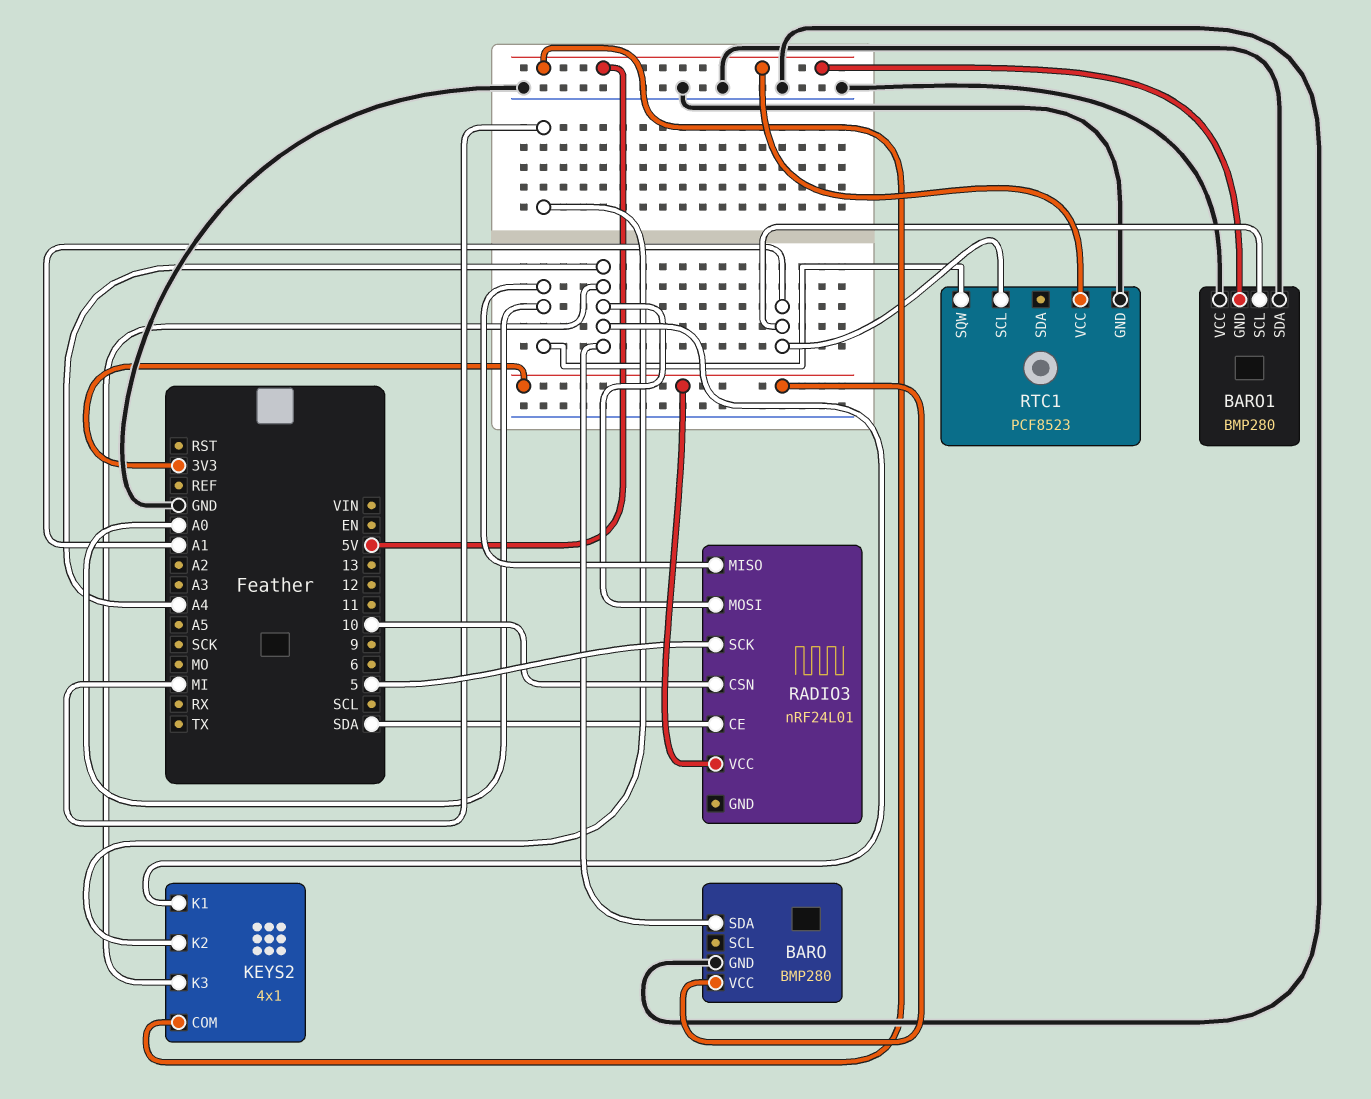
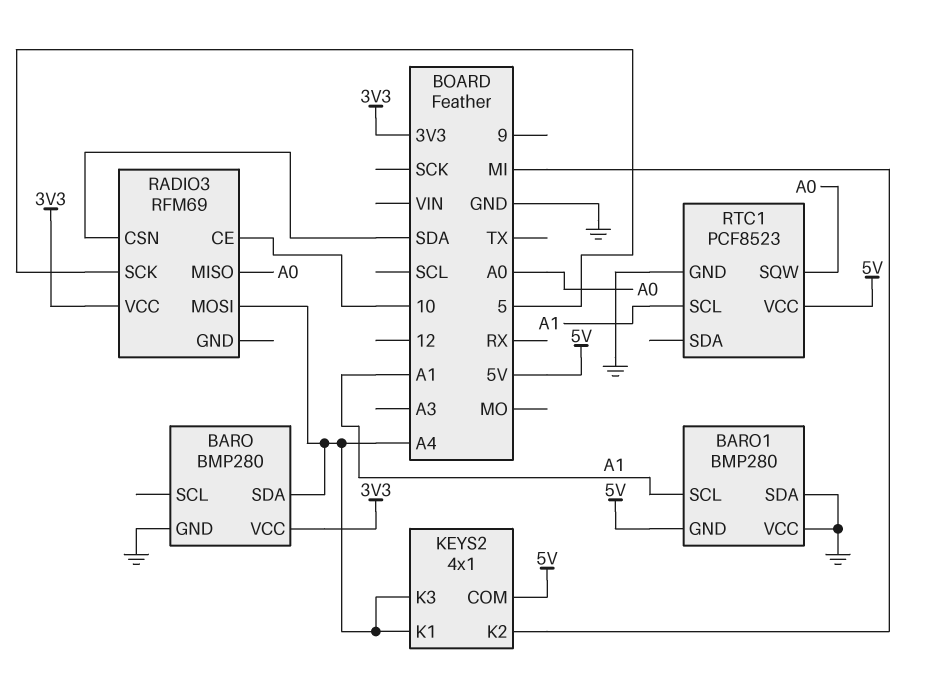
RADIO3: nRF24L01 -> RFM69
RADIO3 pin CE: SDA -> 10
RADIO3 pin CSN: 10 -> SDA

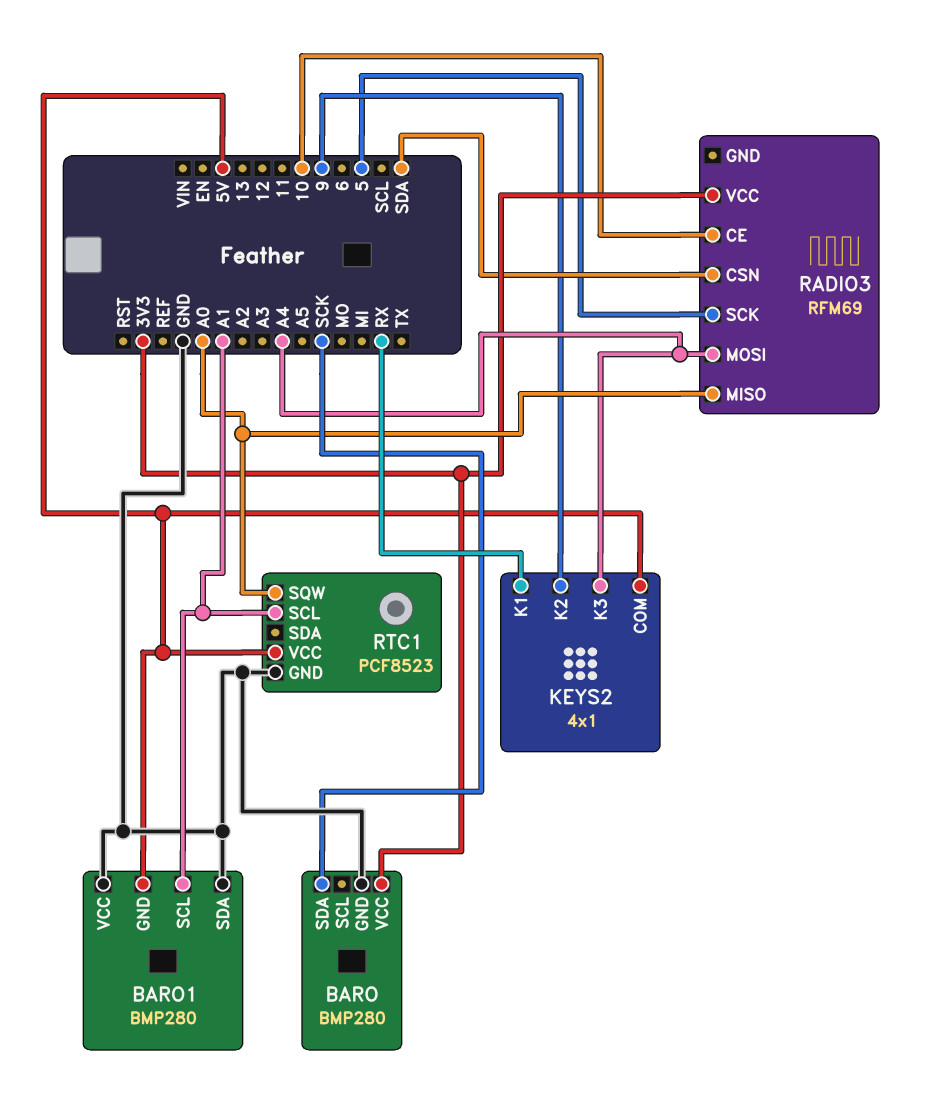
BARO pin SDA: A4 -> SCK
KEYS2 pin K1: A4 -> RX
KEYS2 pin K2: MI -> 9

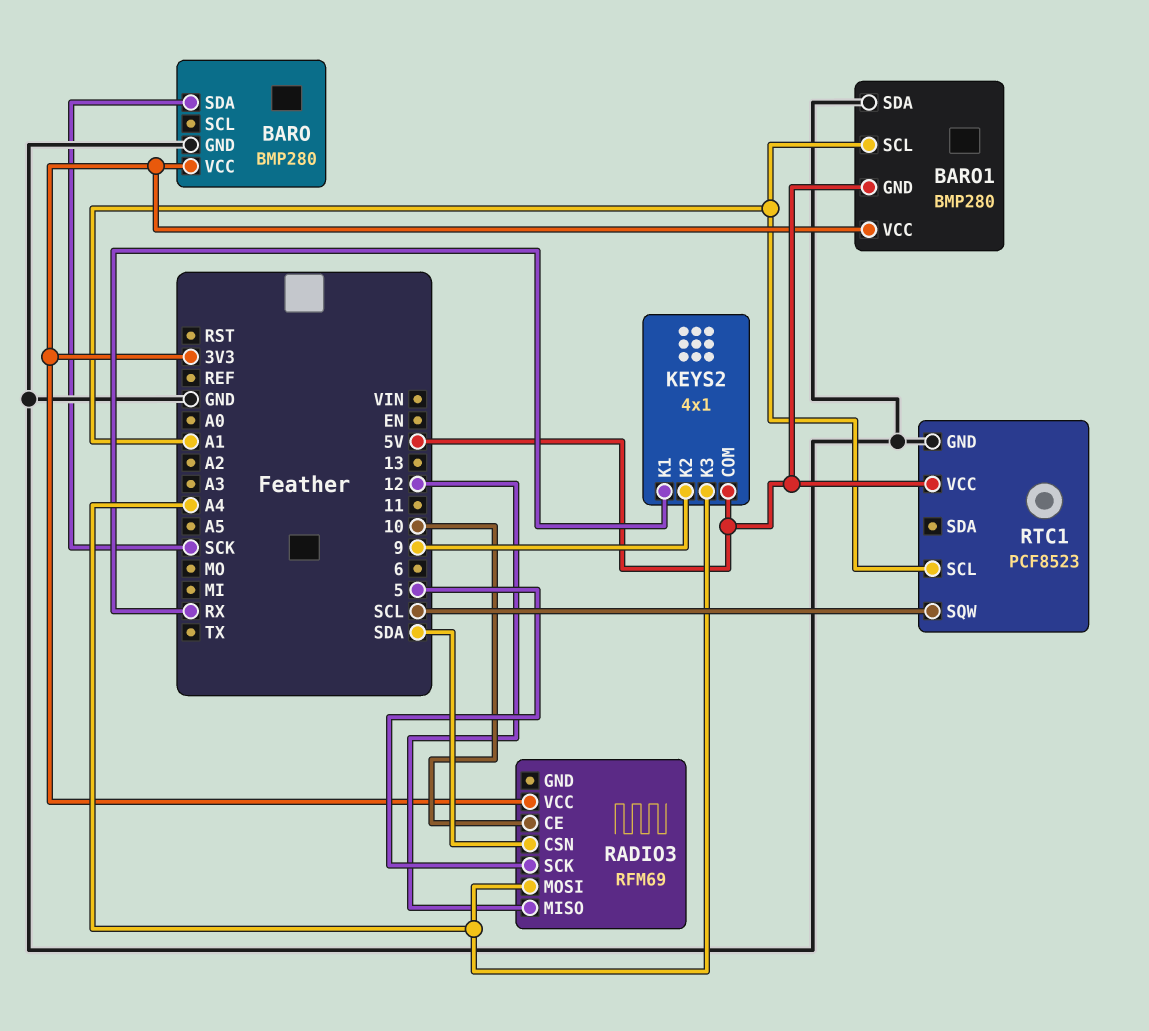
BARO1 pin VCC: GND -> 3V3
RADIO3 pin MISO: A0 -> 12
RTC1 pin SQW: A0 -> SCL

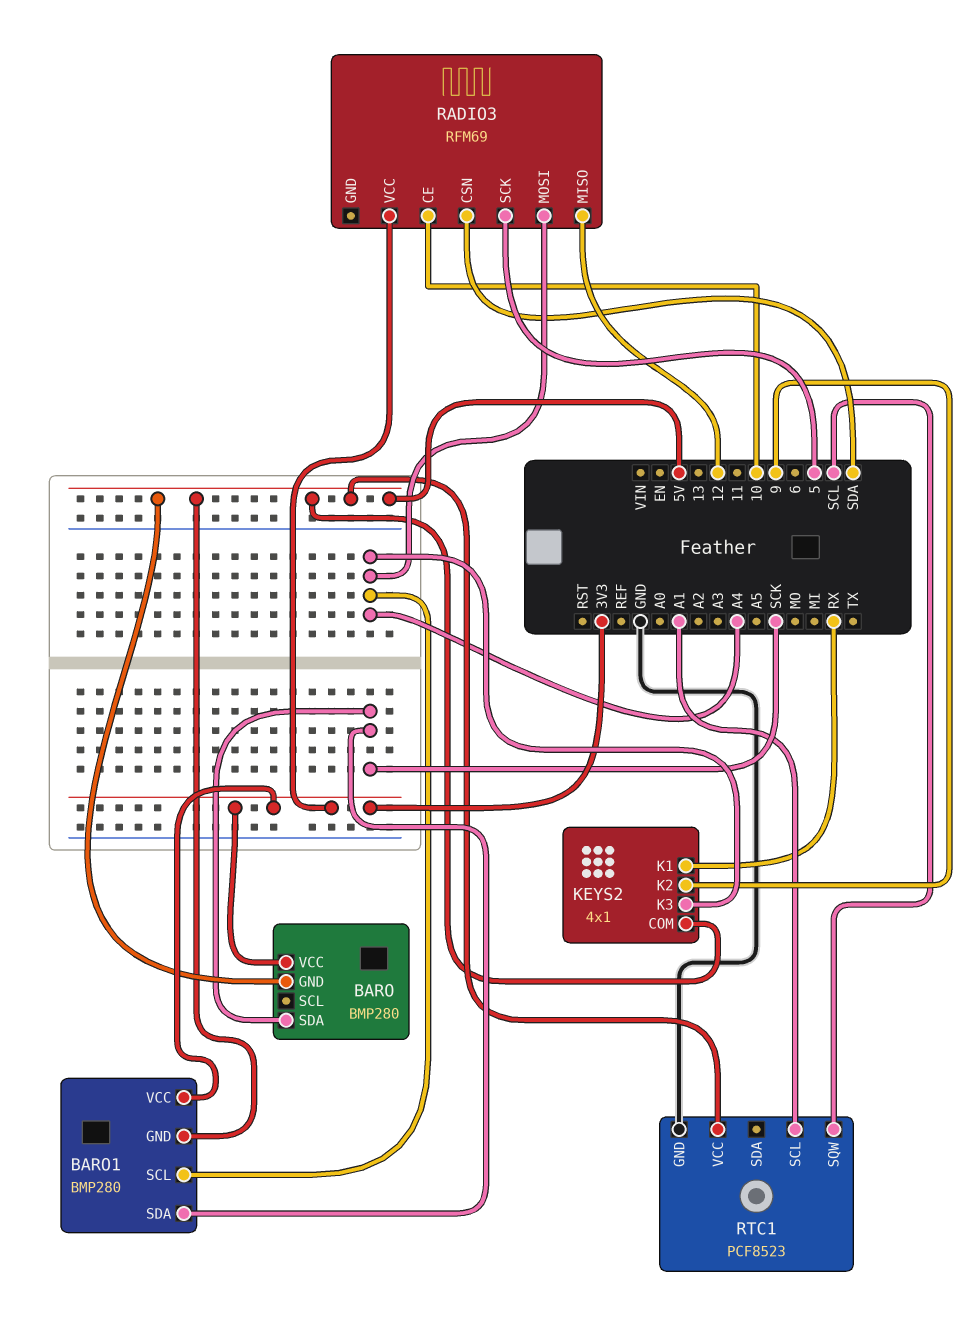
BARO pin GND: GND -> 5V
BARO1 pin SCL: A1 -> A4
BARO1 pin SDA: GND -> SCK

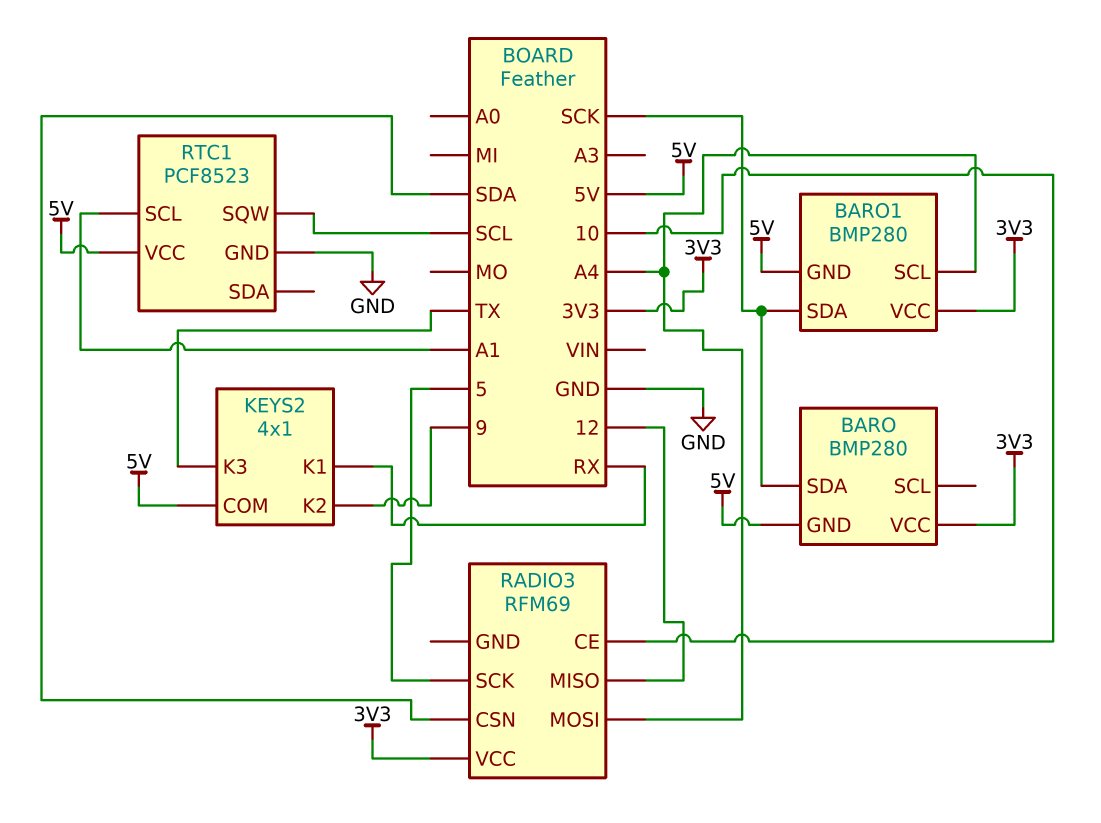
KEYS2 pin K3: A4 -> TX

